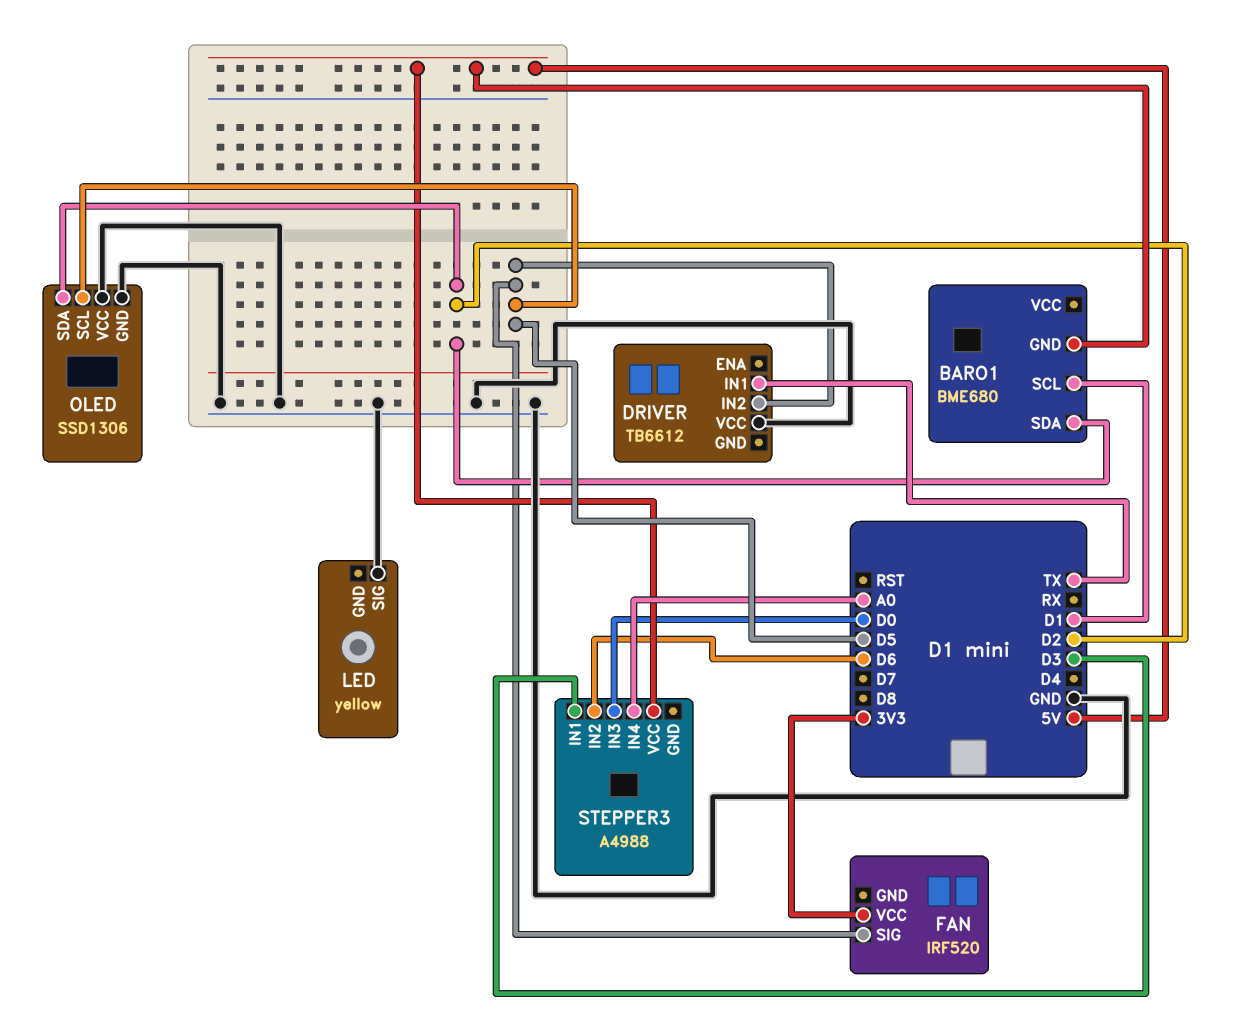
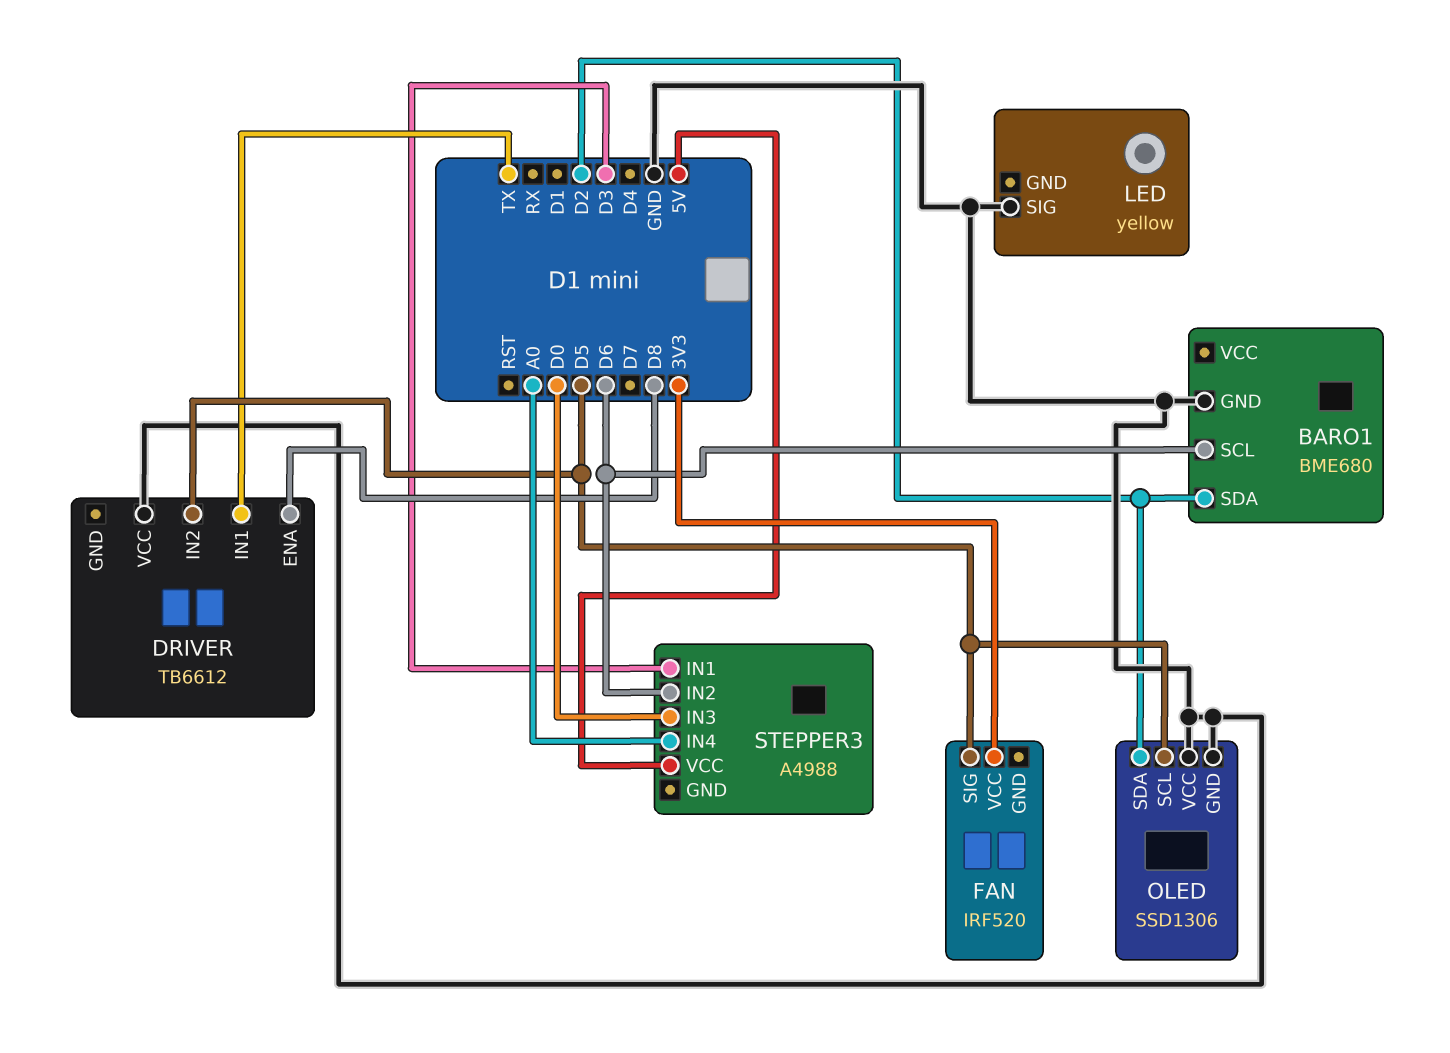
BARO1 pin GND: 5V -> GND
BARO1 pin SCL: D1 -> D6
DRIVER pin ENA: none -> D8

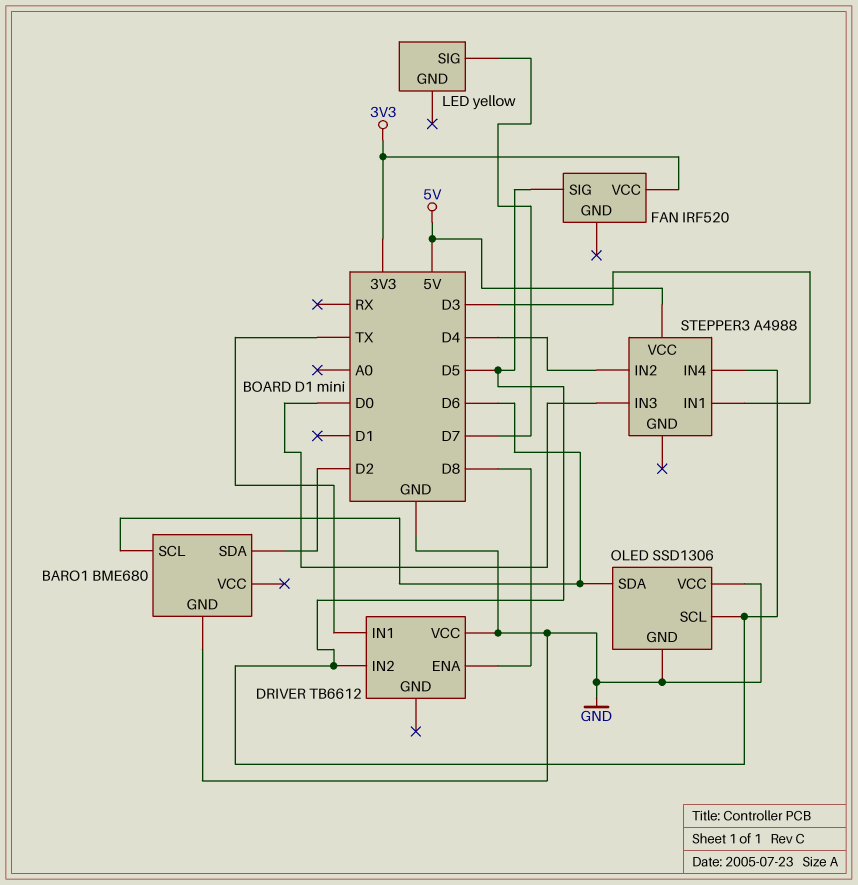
LED pin SIG: GND -> D7
OLED pin SDA: D2 -> D6
STEPPER3 pin IN2: D6 -> D4
STEPPER3 pin IN4: A0 -> D5

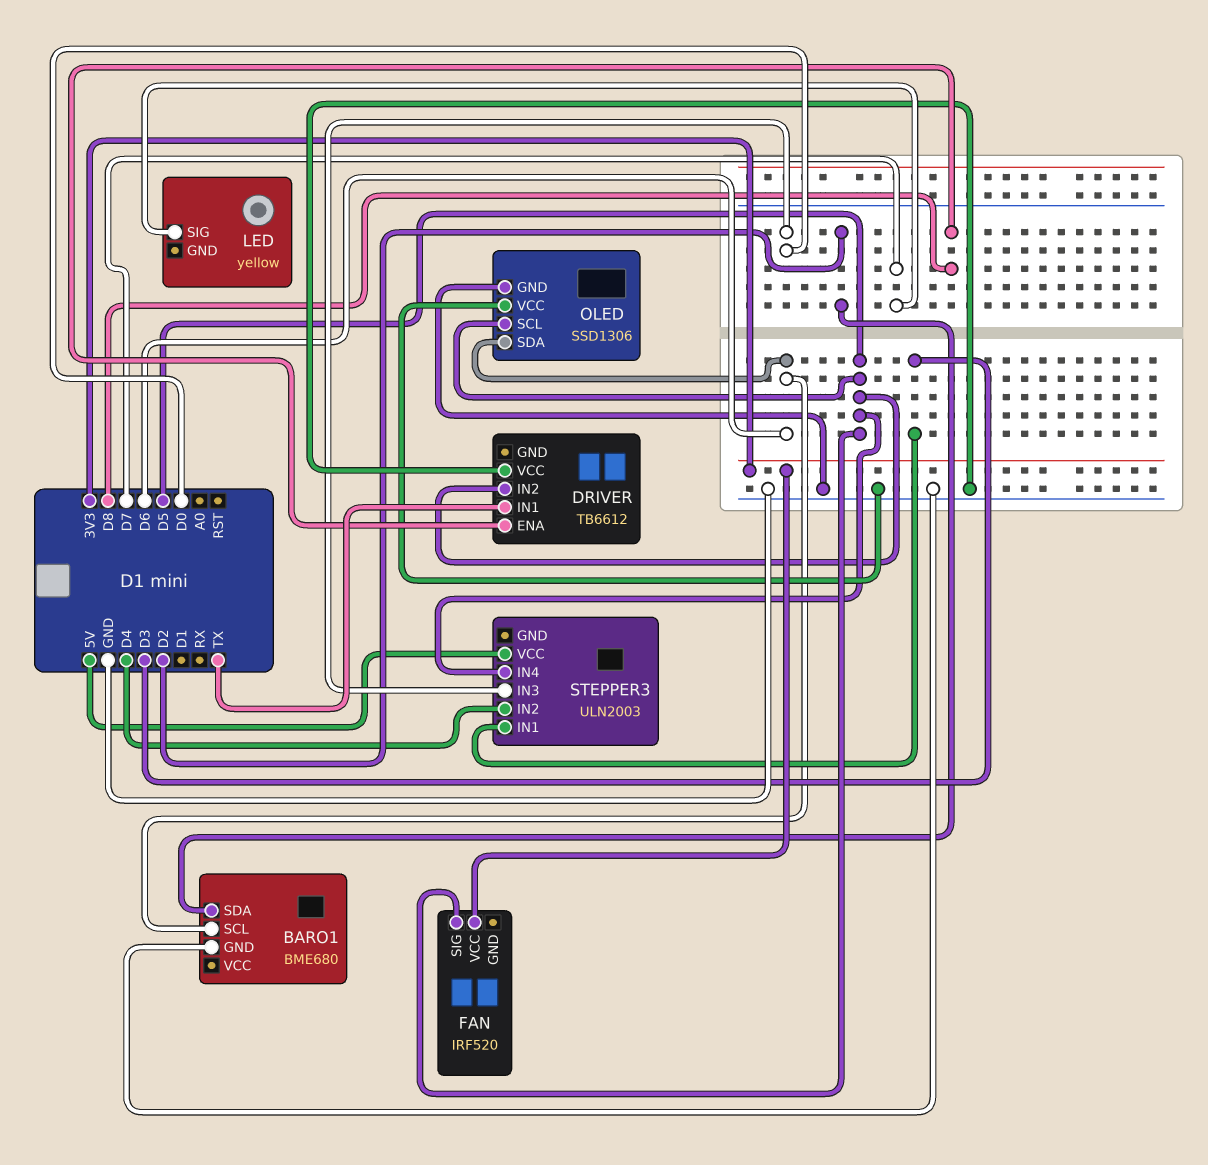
STEPPER3: A4988 -> ULN2003

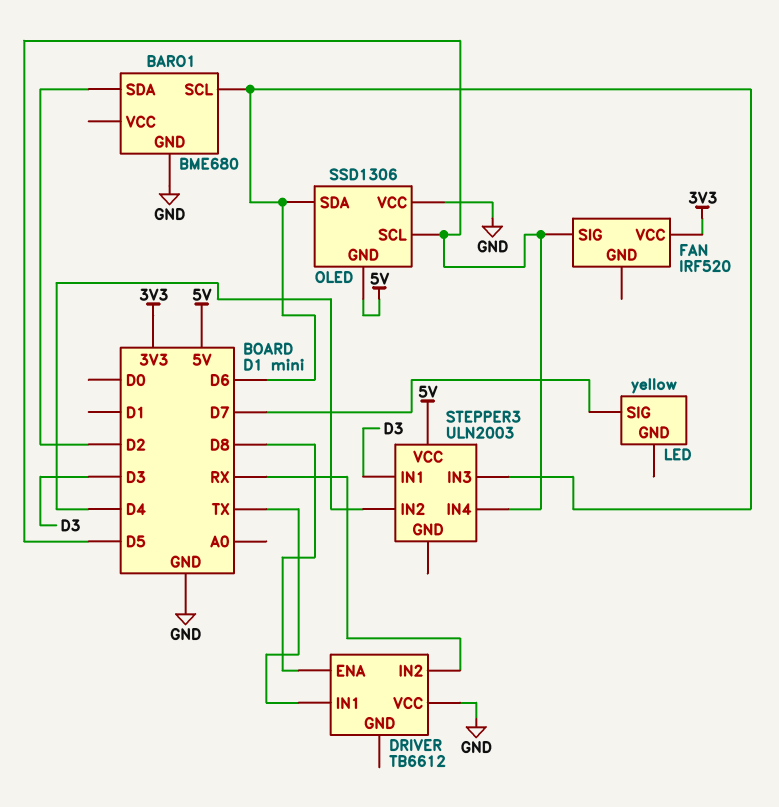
DRIVER pin IN2: D5 -> RX
OLED pin GND: GND -> 5V
STEPPER3 pin IN3: D0 -> D6

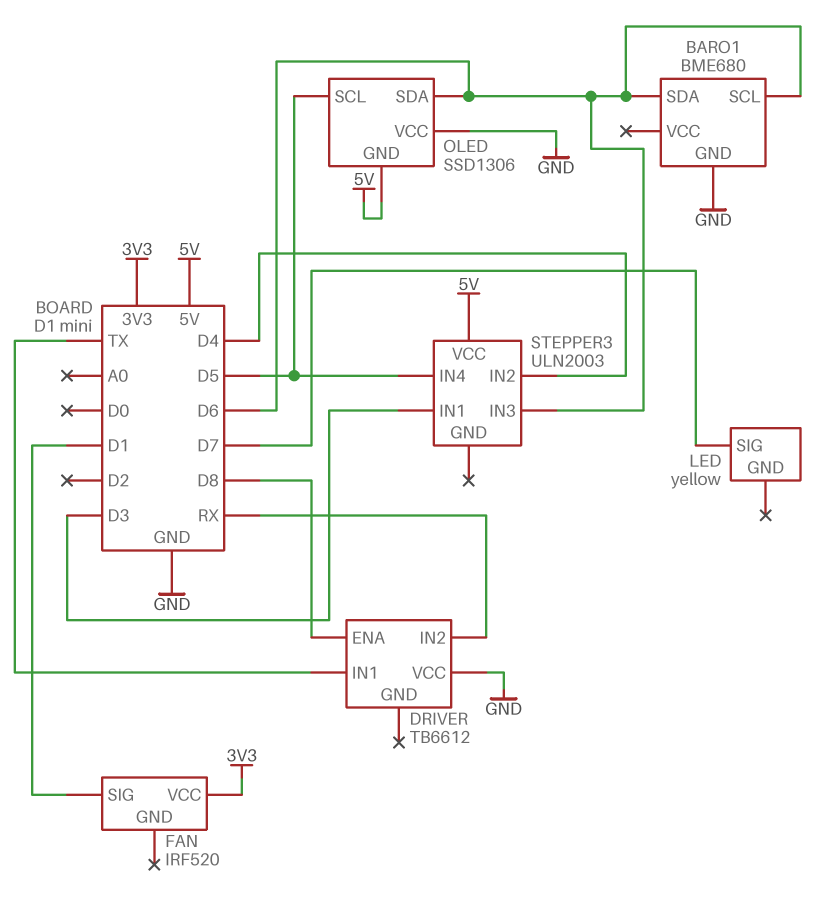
BARO1 pin SDA: D2 -> D6
FAN pin SIG: D5 -> D1

